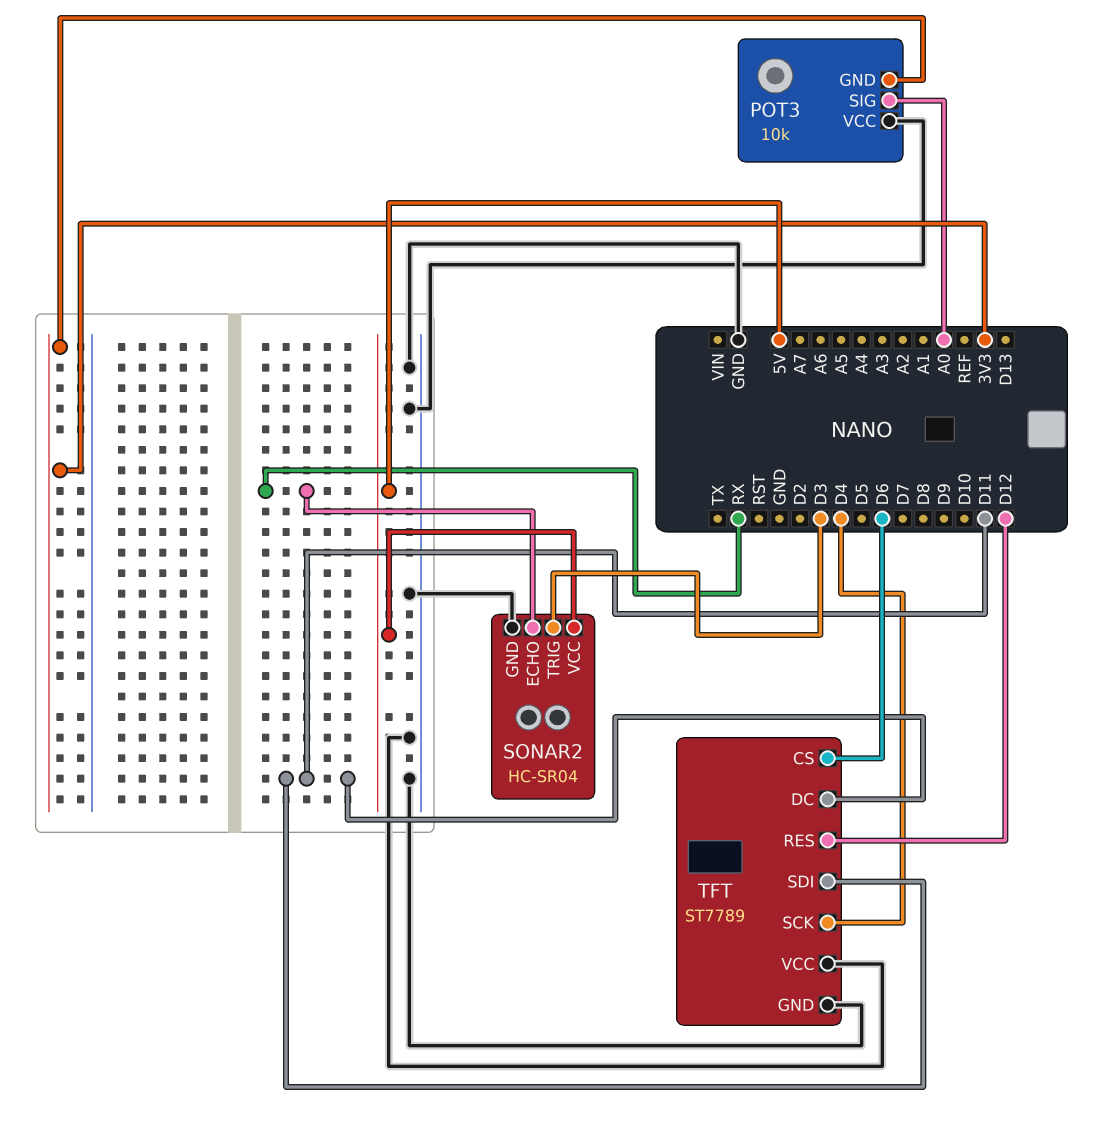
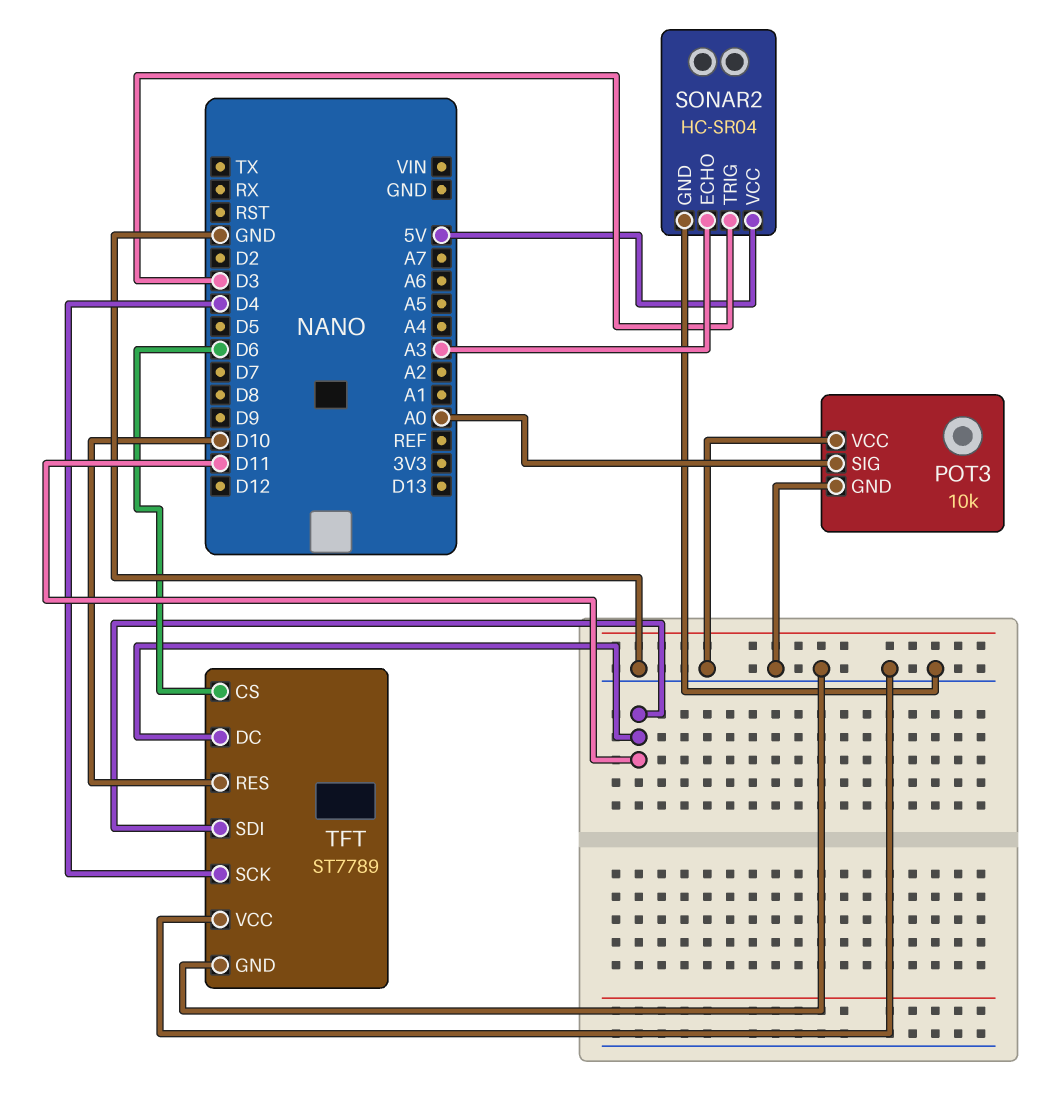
POT3 pin GND: 3V3 -> GND
SONAR2 pin ECHO: RX -> A3
TFT pin RES: D12 -> D10

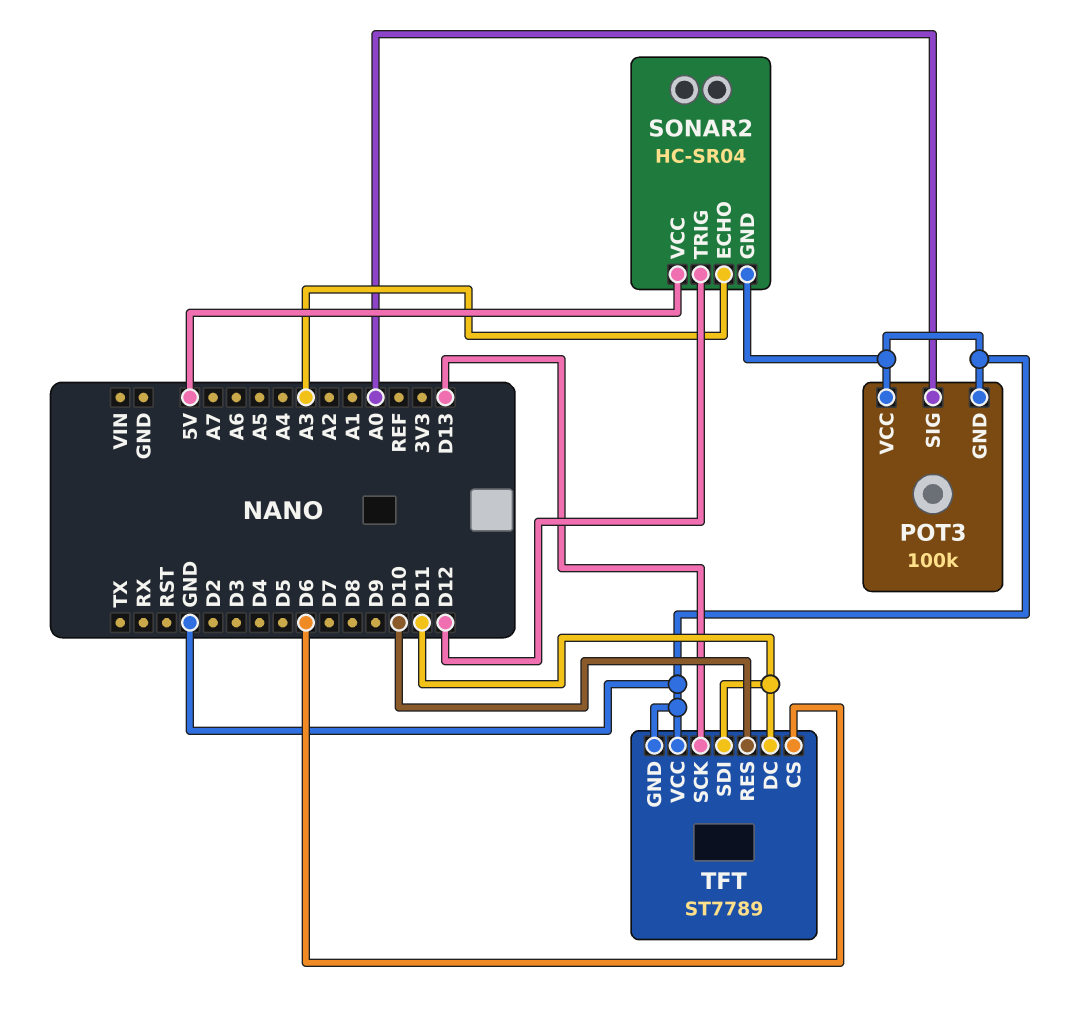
POT3: 10k -> 100k
SONAR2 pin TRIG: D3 -> D12
TFT pin SCK: D4 -> D13

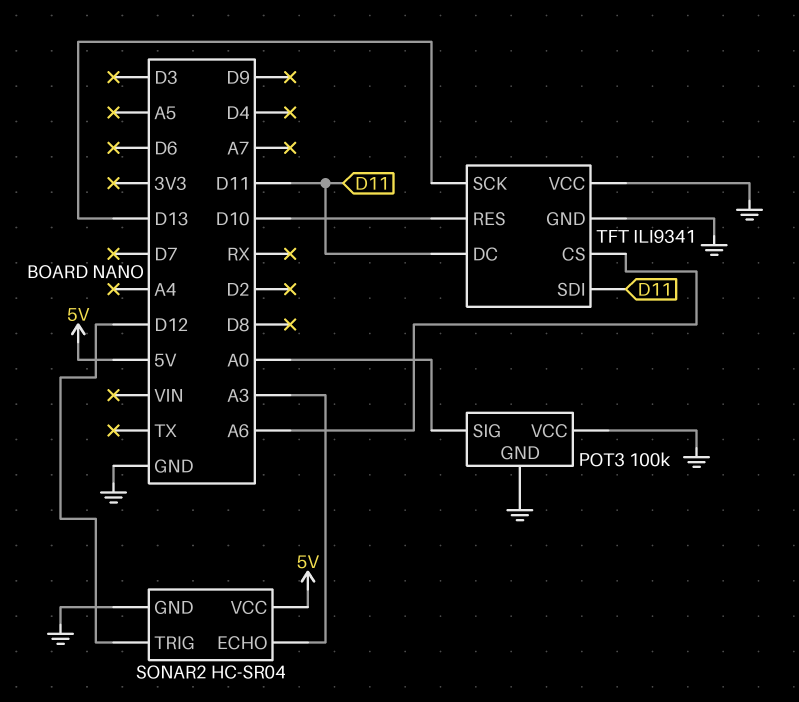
TFT: ST7789 -> ILI9341
TFT pin CS: D6 -> A6

